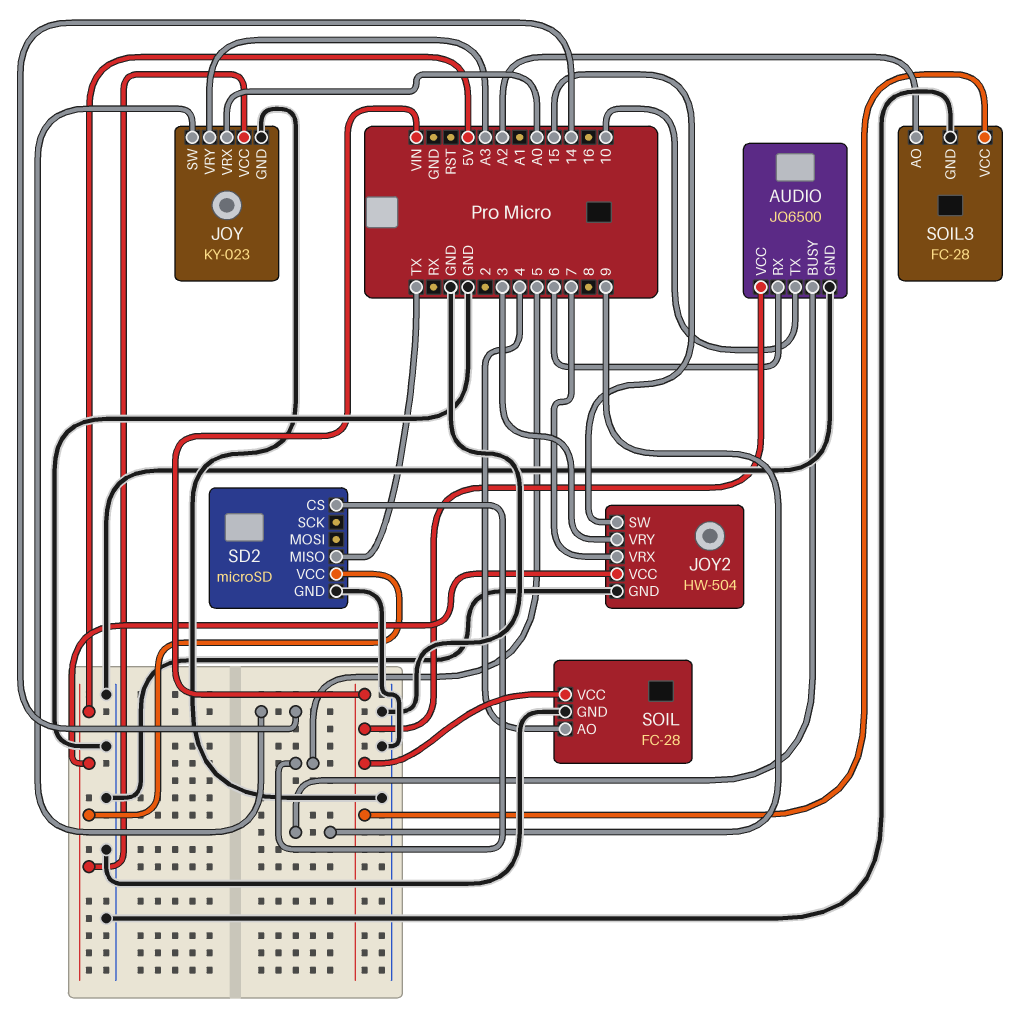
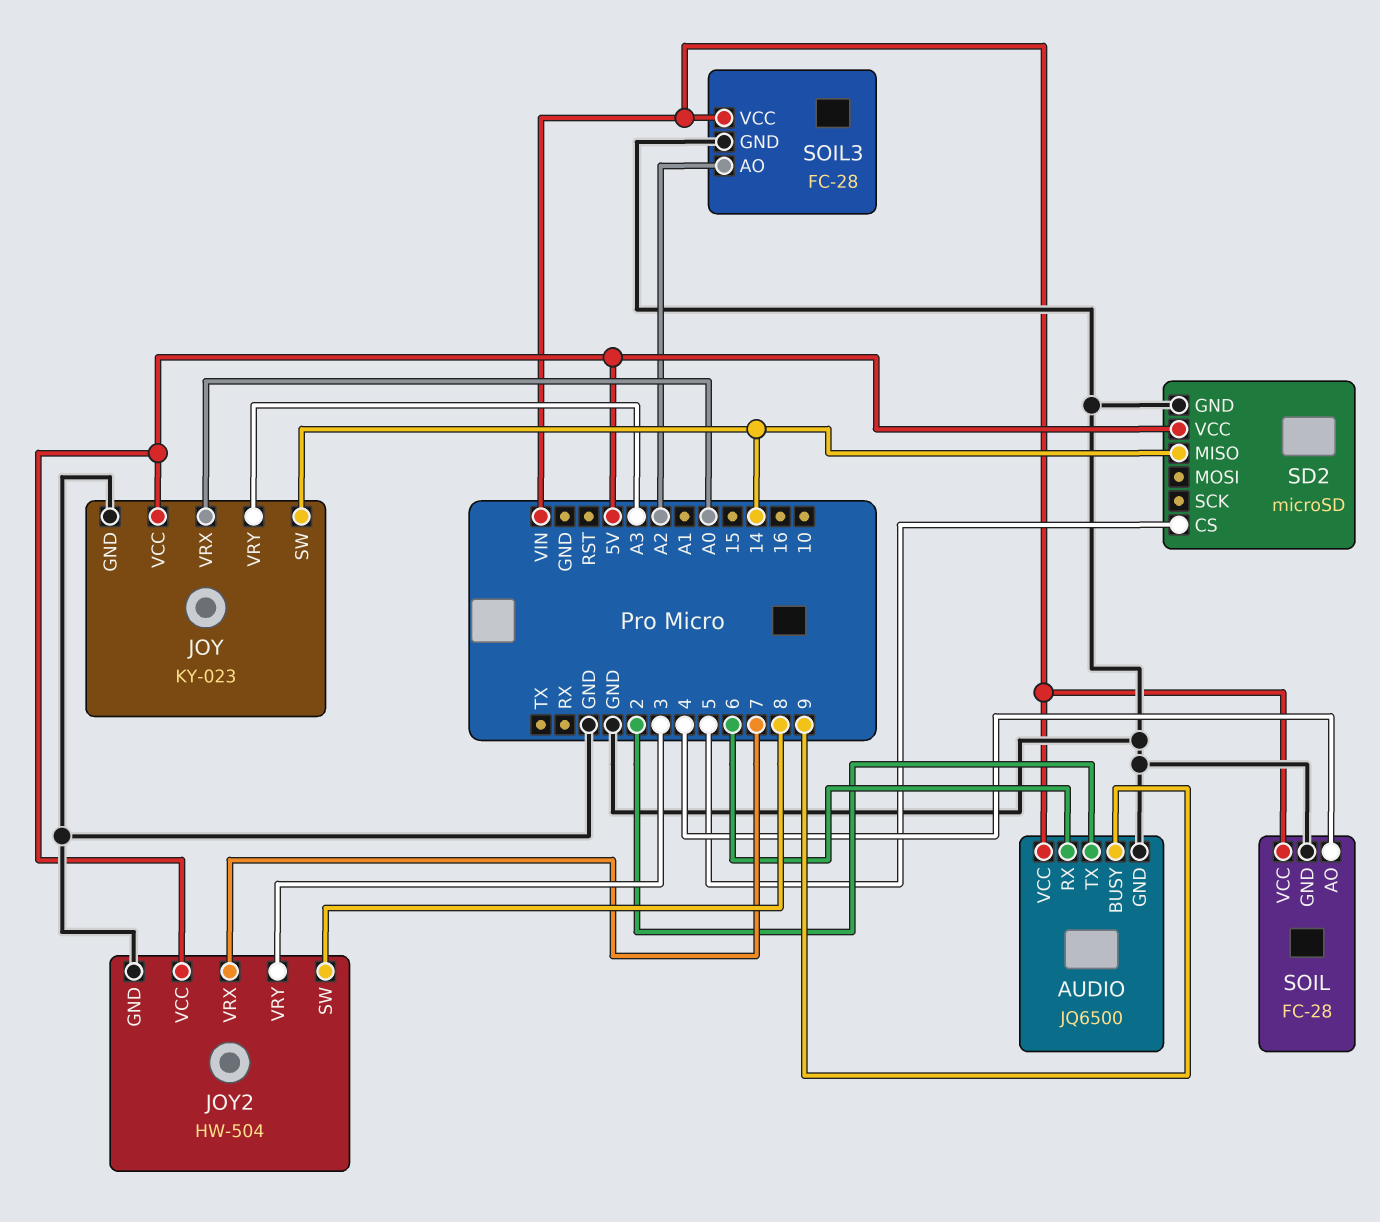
AUDIO pin TX: 10 -> 2
JOY2 pin SW: 15 -> 8
SD2 pin MISO: TX -> 14

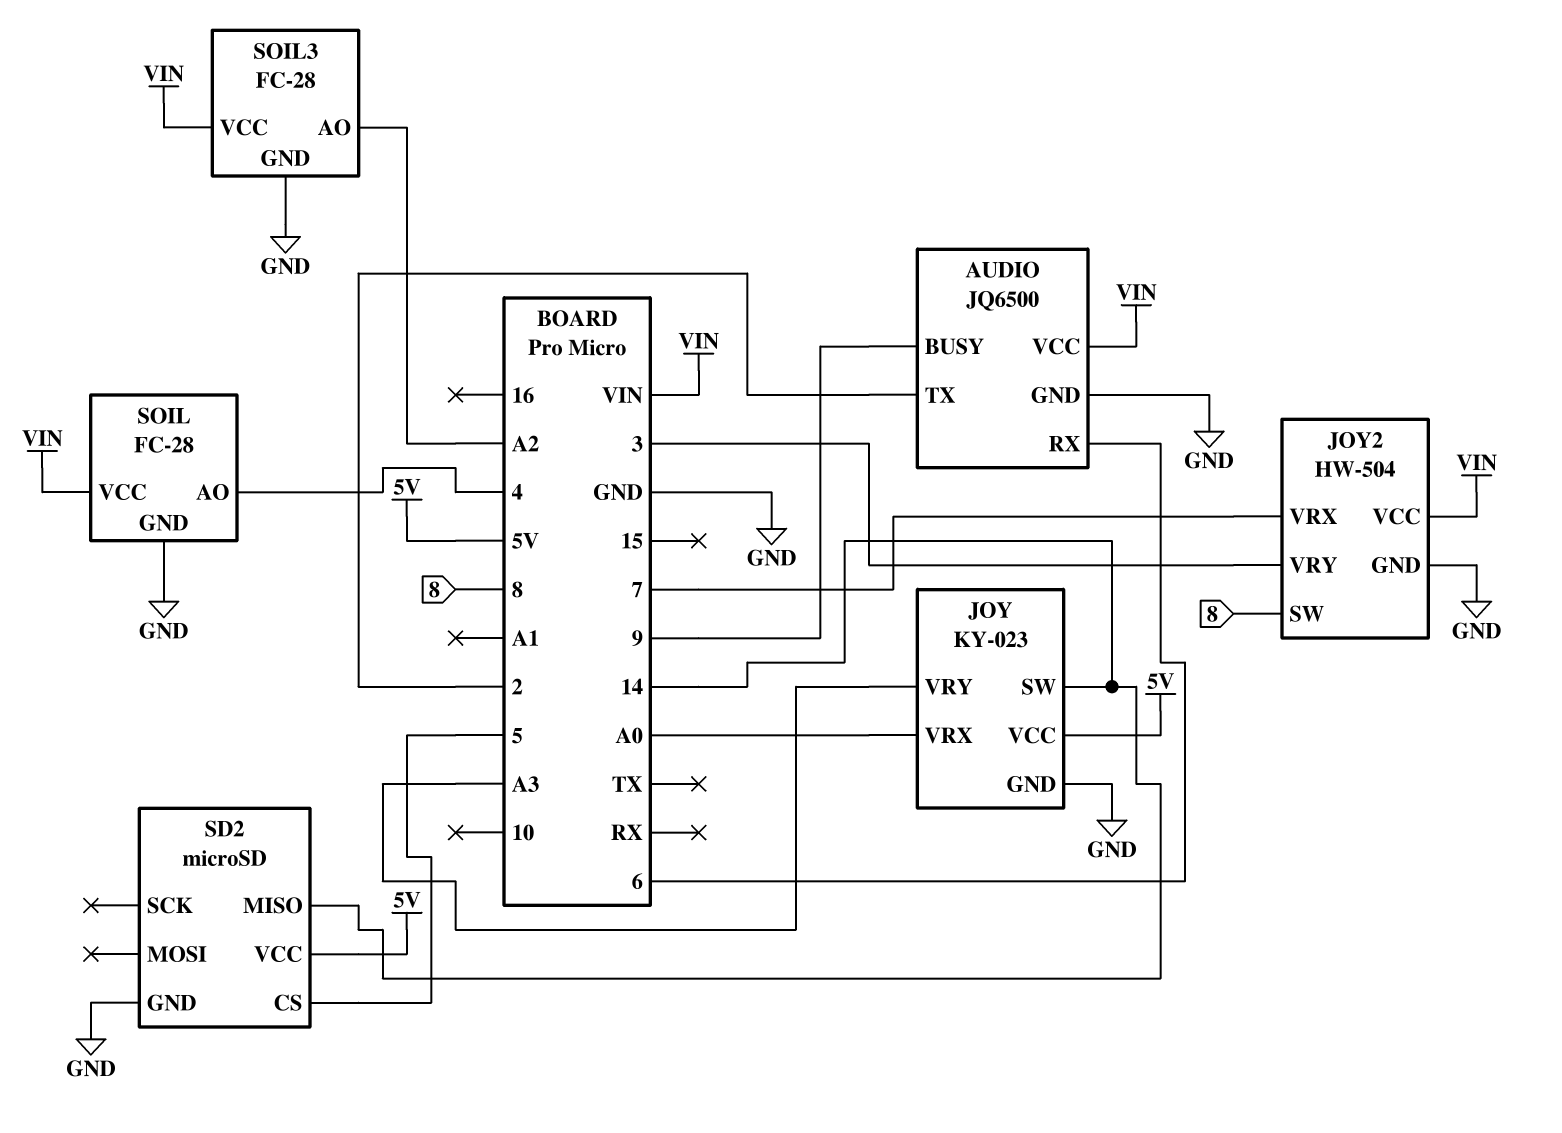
JOY2 pin VCC: 5V -> VIN

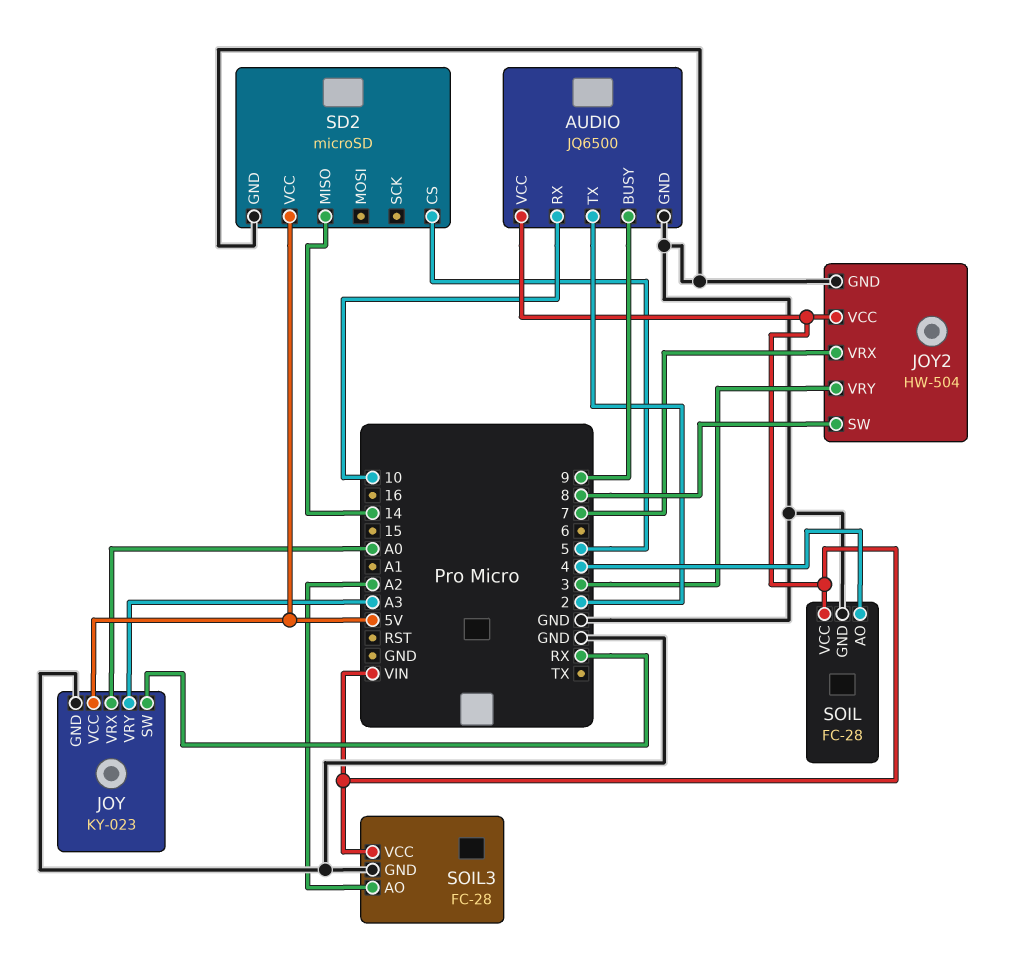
AUDIO pin RX: 6 -> 10
JOY pin SW: 14 -> RX

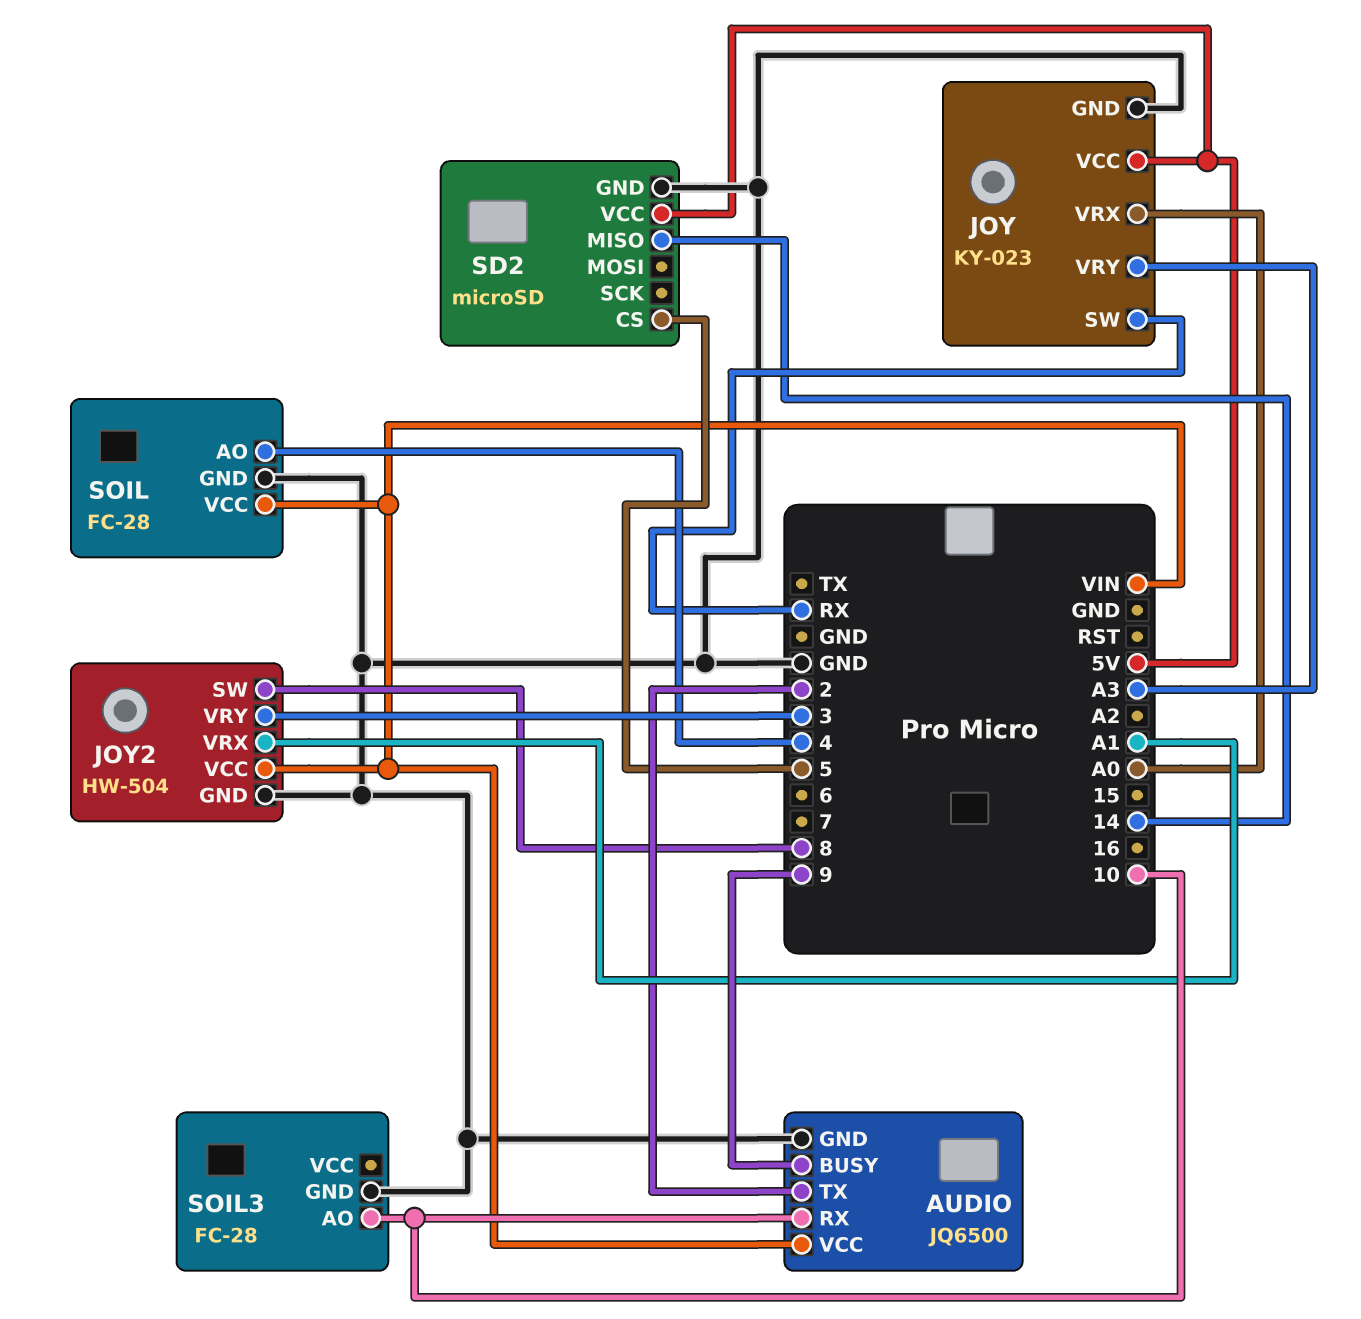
JOY2 pin VRX: 7 -> A1
SOIL3 pin AO: A2 -> 10
SOIL3 pin VCC: VIN -> none

